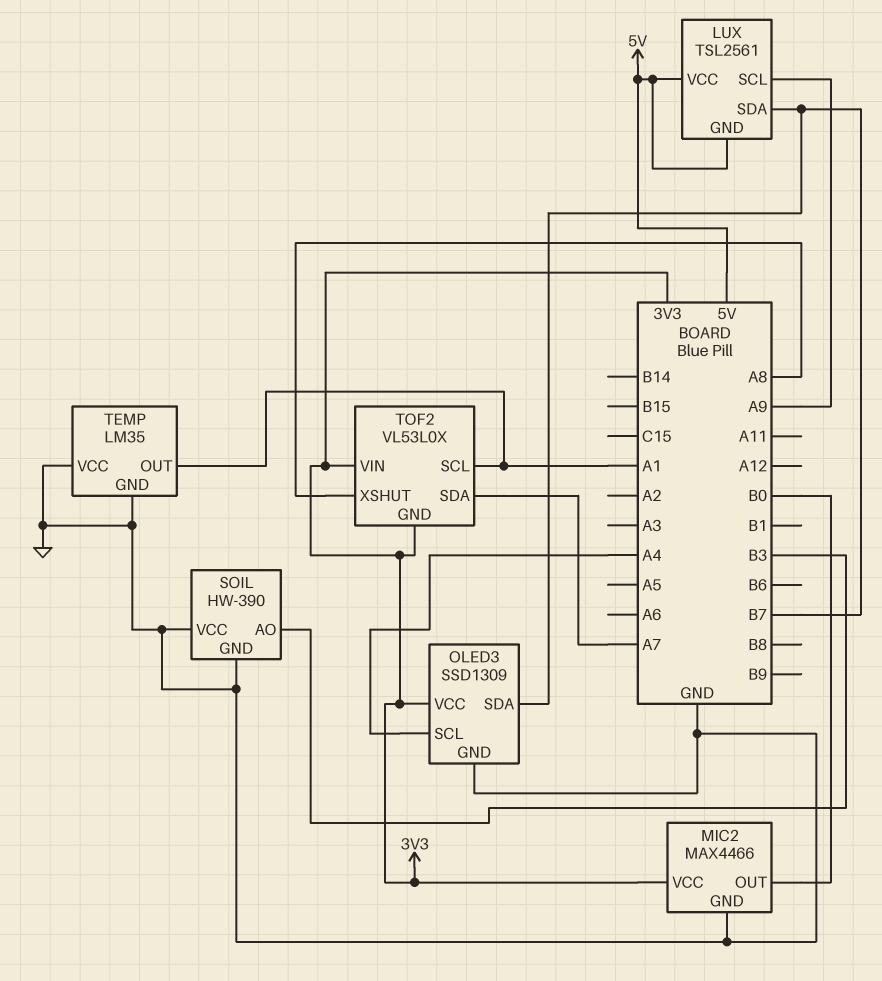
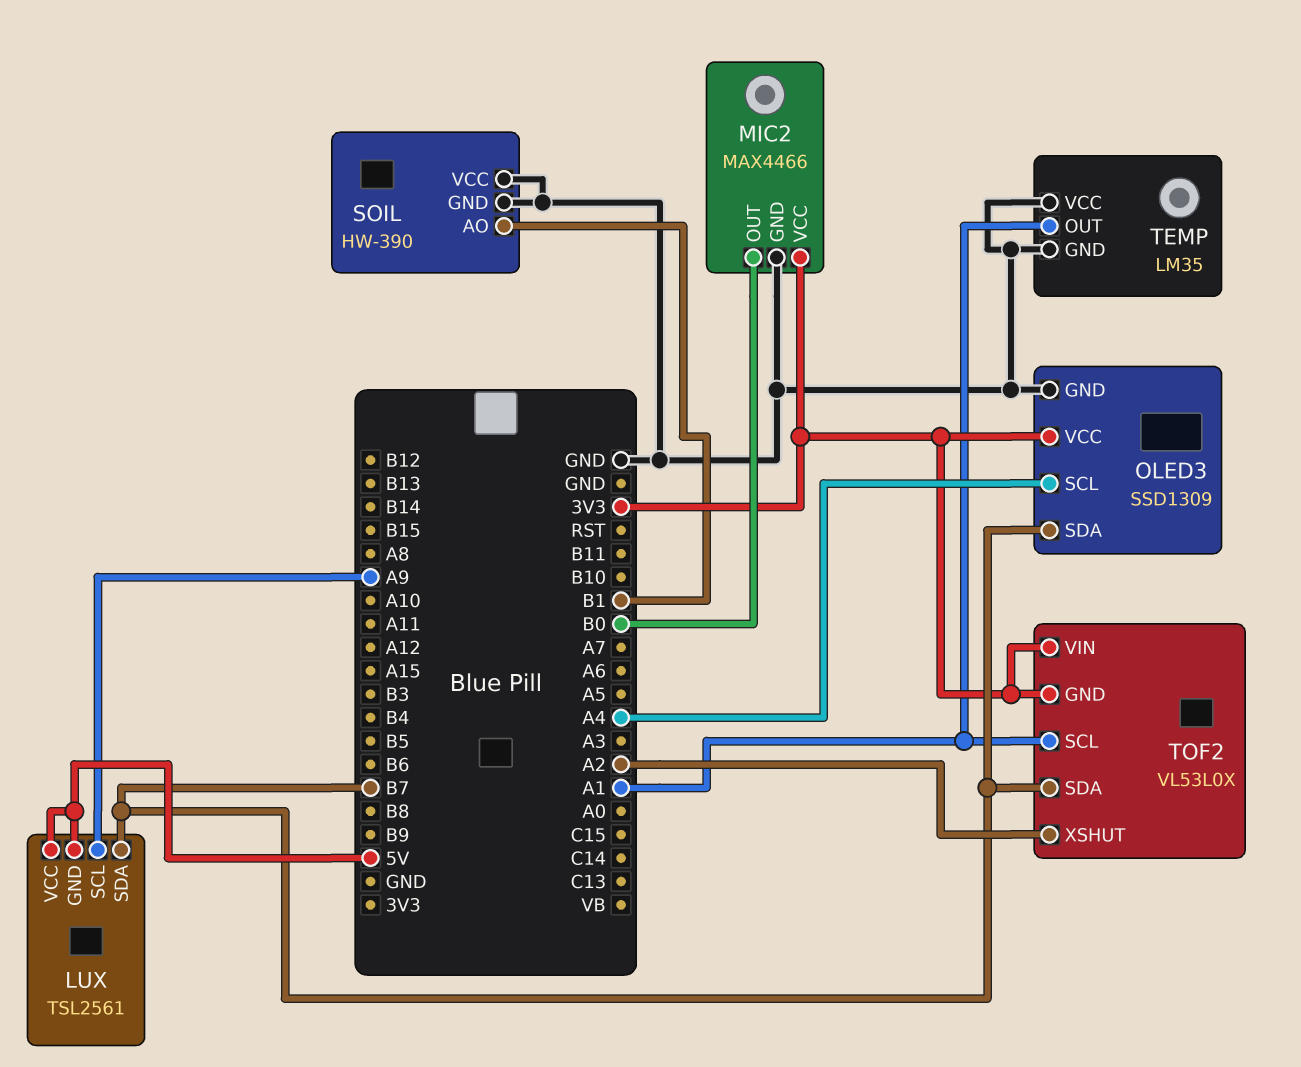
SOIL pin AO: B3 -> B1
TOF2 pin SDA: A7 -> B7
TOF2 pin XSHUT: A8 -> A2

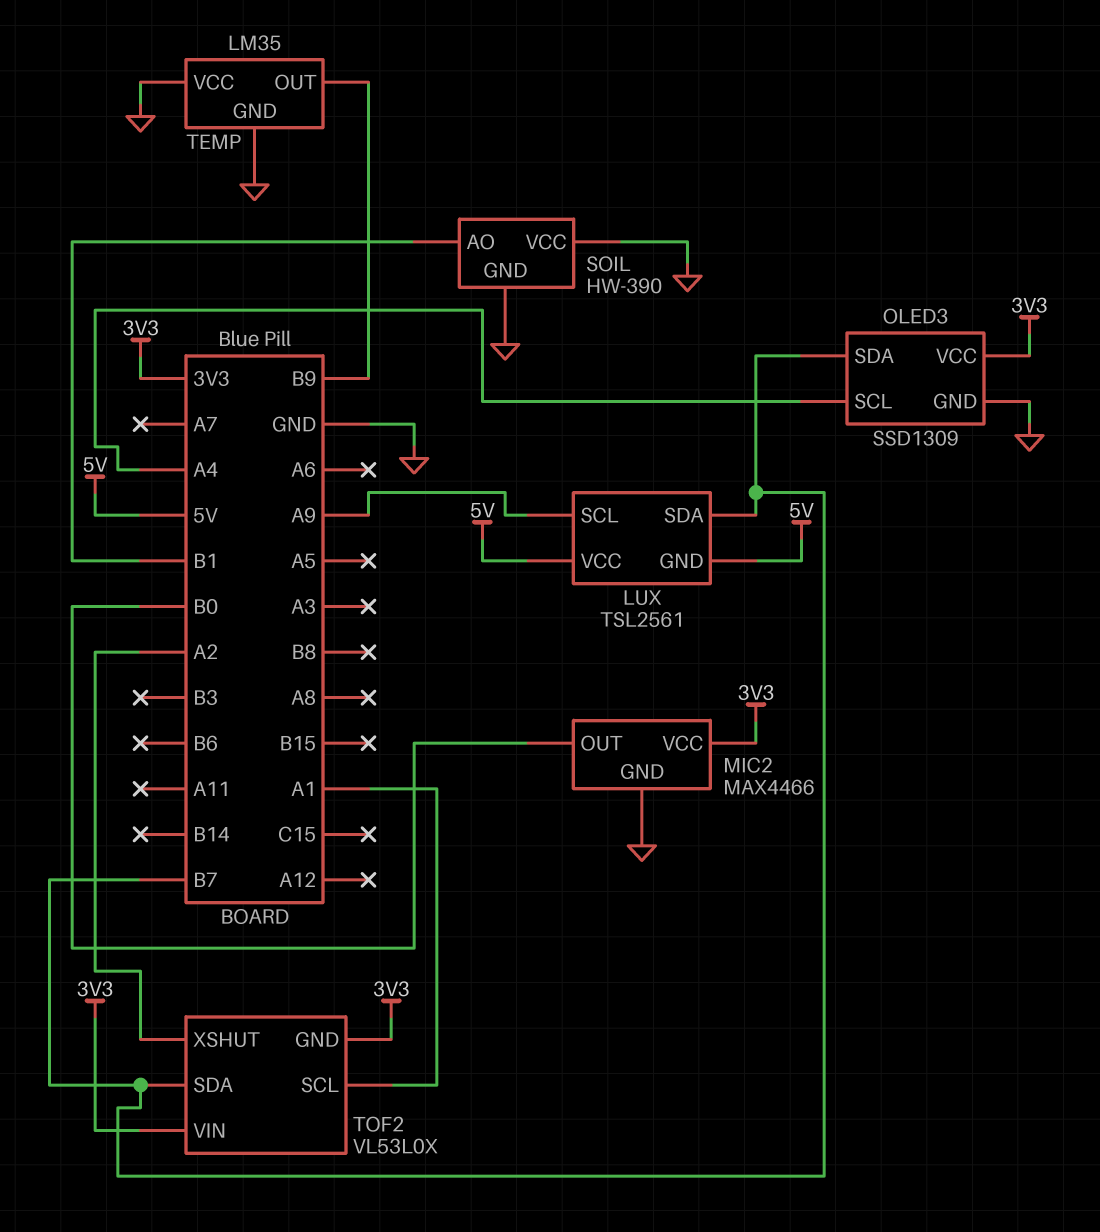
TEMP pin OUT: A1 -> B9

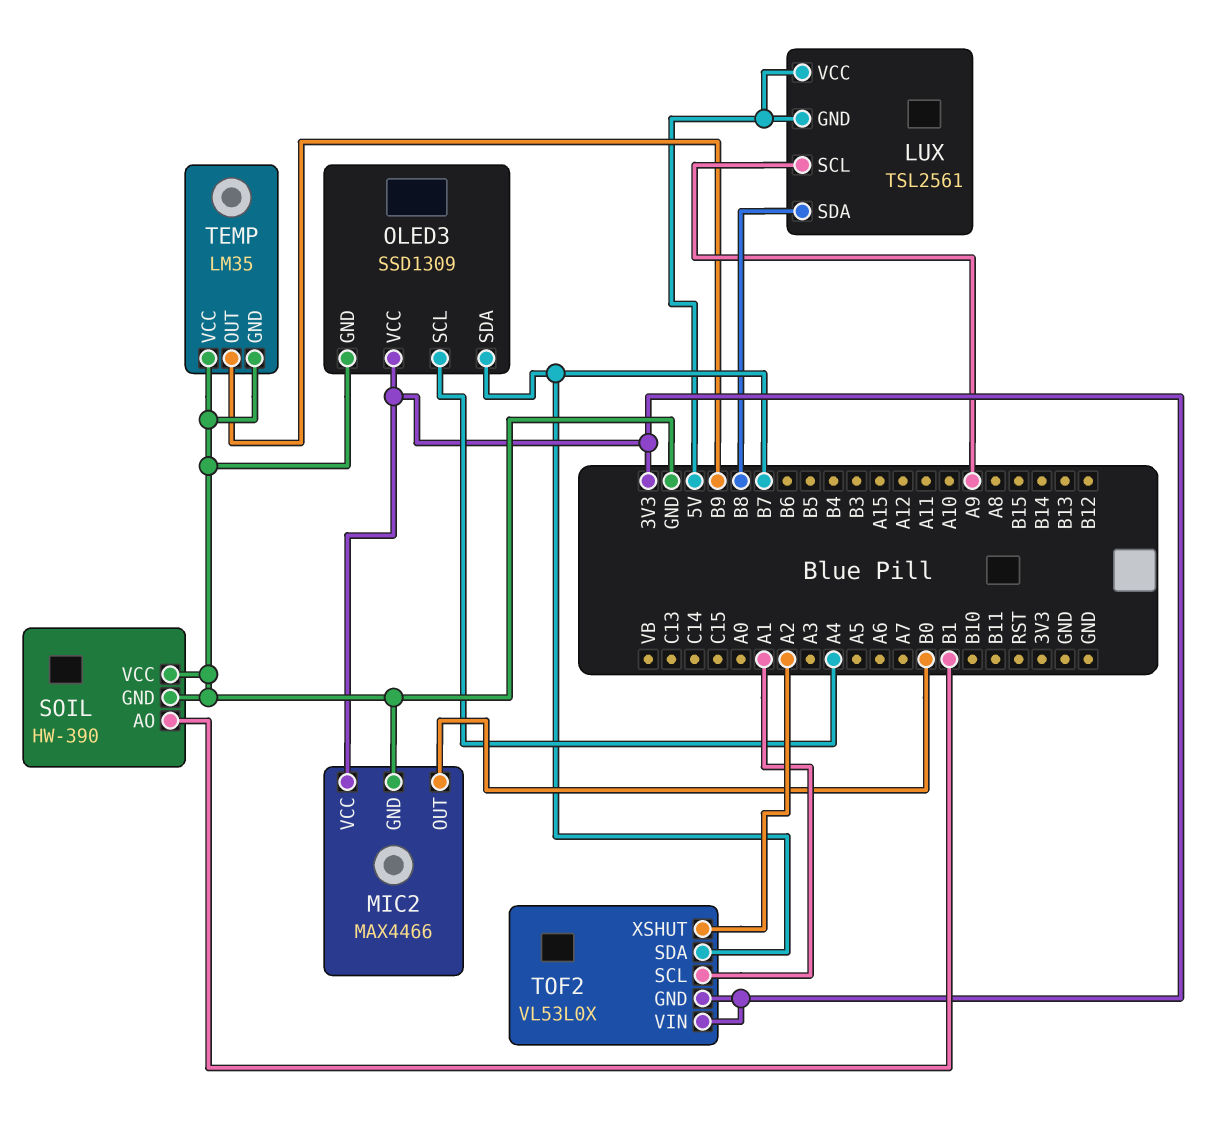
LUX pin SDA: B7 -> B8

